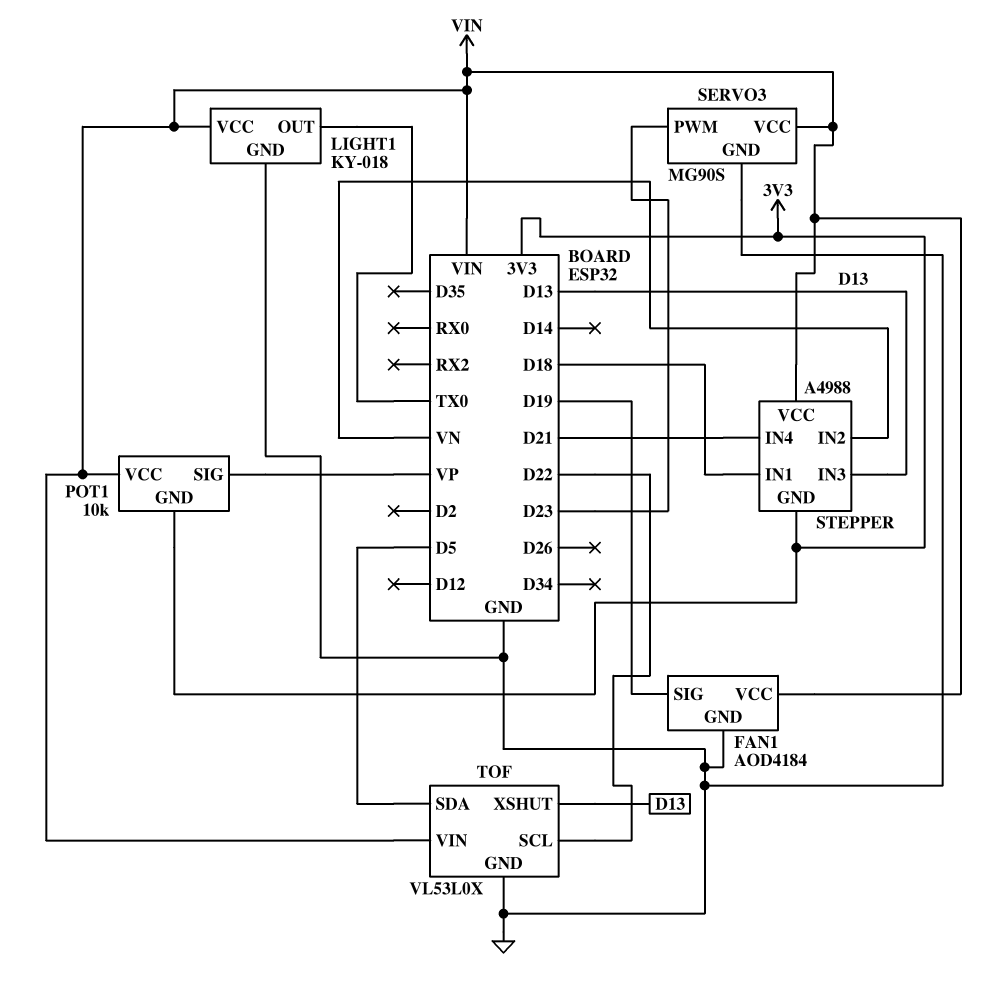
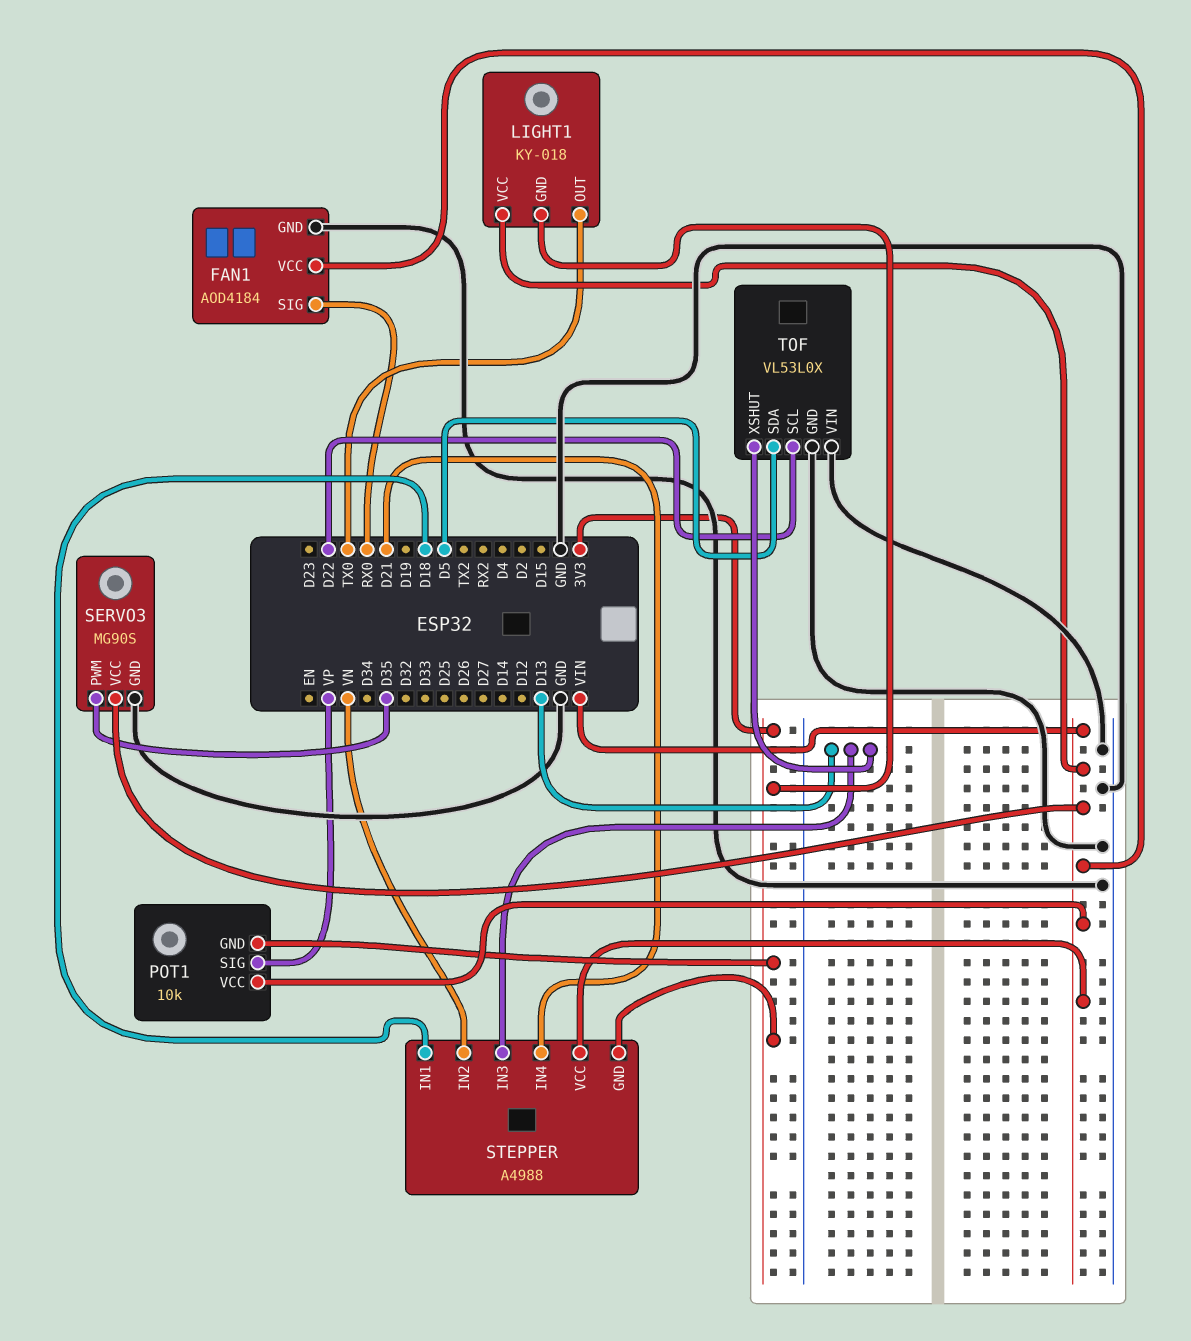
FAN1 pin SIG: D19 -> RX0
LIGHT1 pin GND: GND -> 3V3
SERVO3 pin PWM: D23 -> D35
TOF pin VIN: VIN -> GND

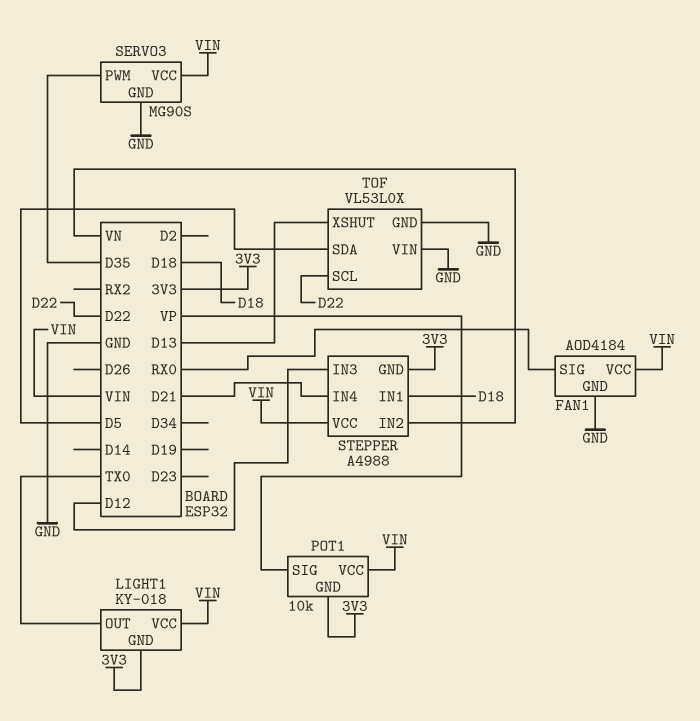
STEPPER pin IN3: D13 -> D12

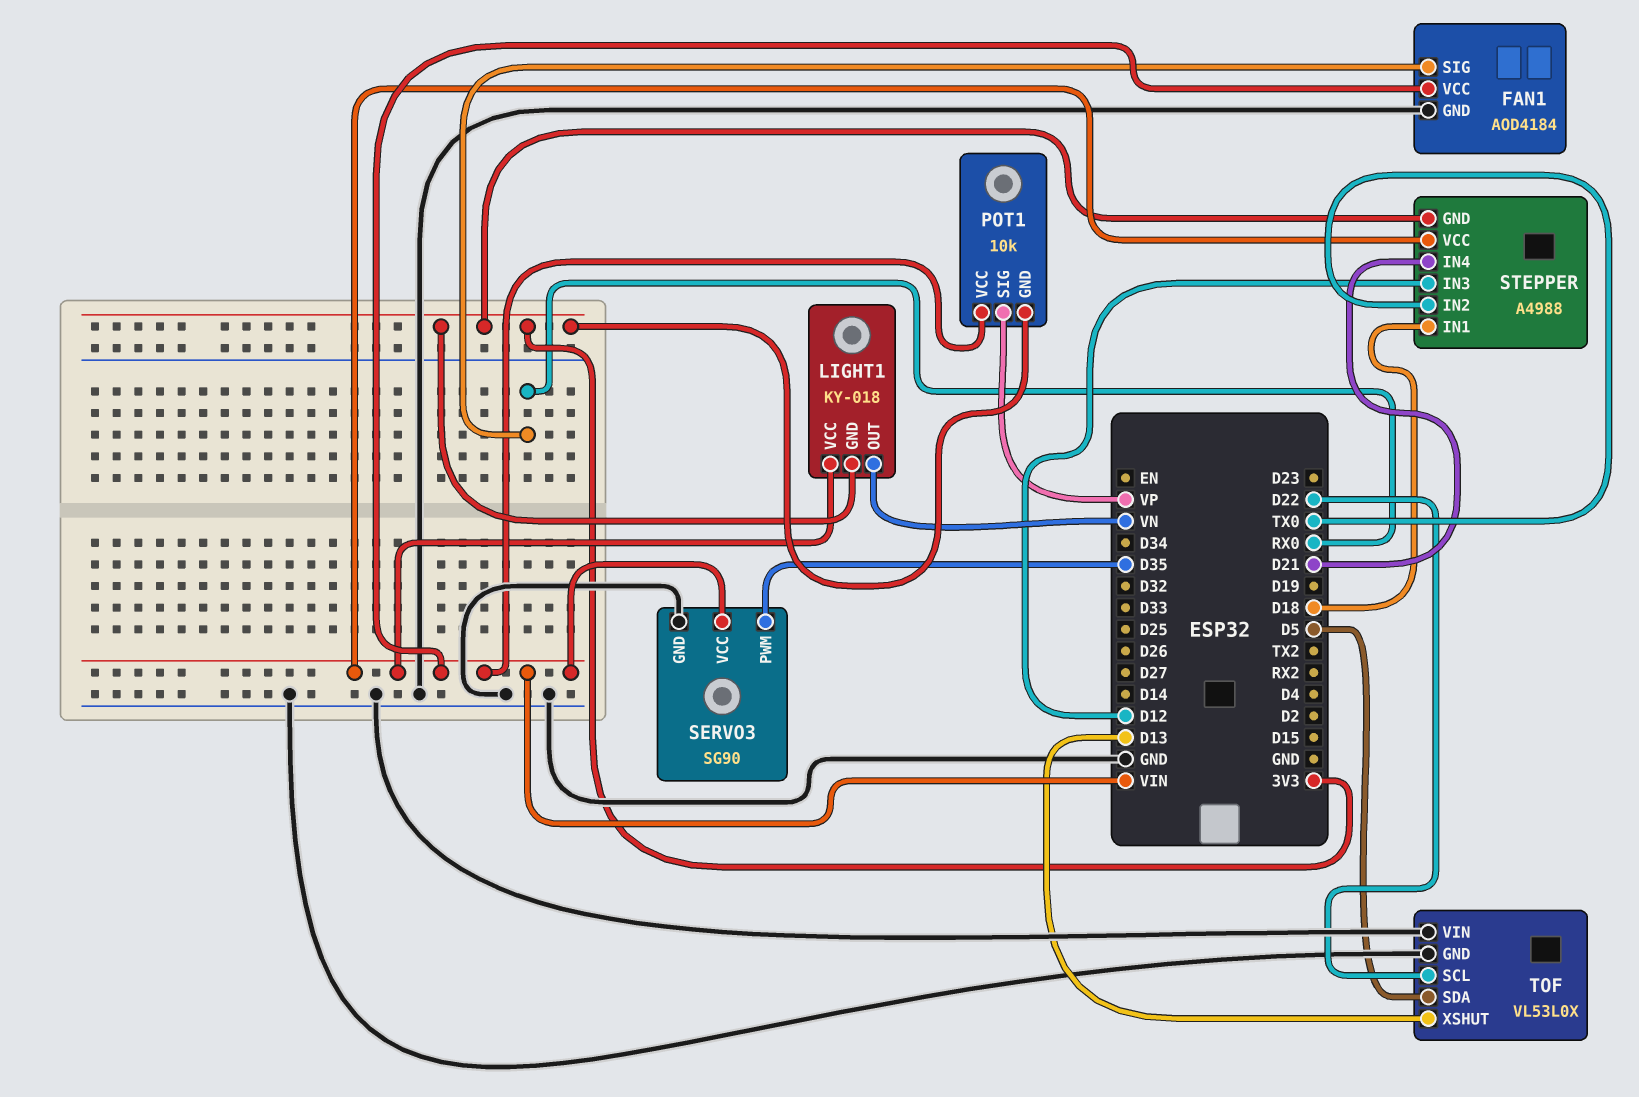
LIGHT1 pin OUT: TX0 -> VN
SERVO3: MG90S -> SG90
STEPPER pin IN2: VN -> TX0

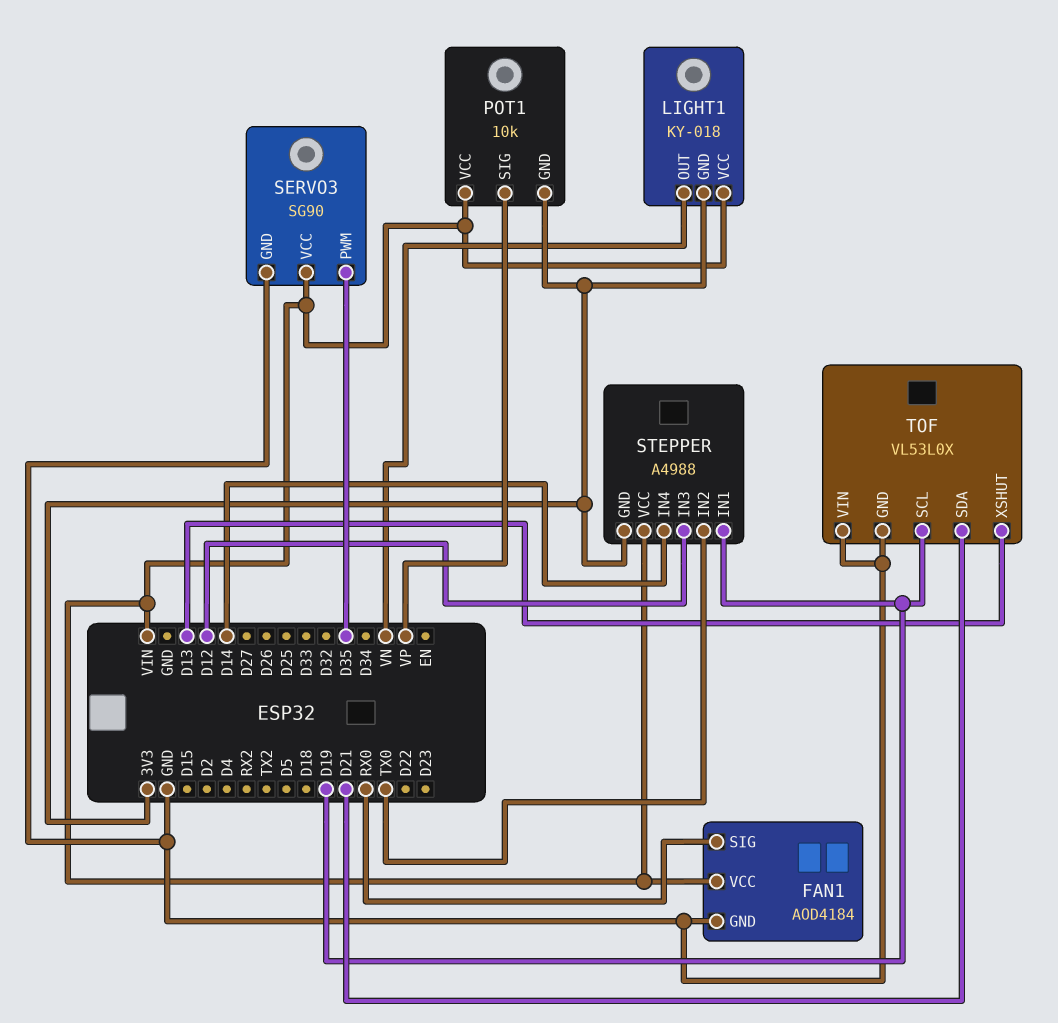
STEPPER pin IN1: D18 -> D19
STEPPER pin IN4: D21 -> D14
TOF pin SCL: D22 -> D19
TOF pin SDA: D5 -> D21

